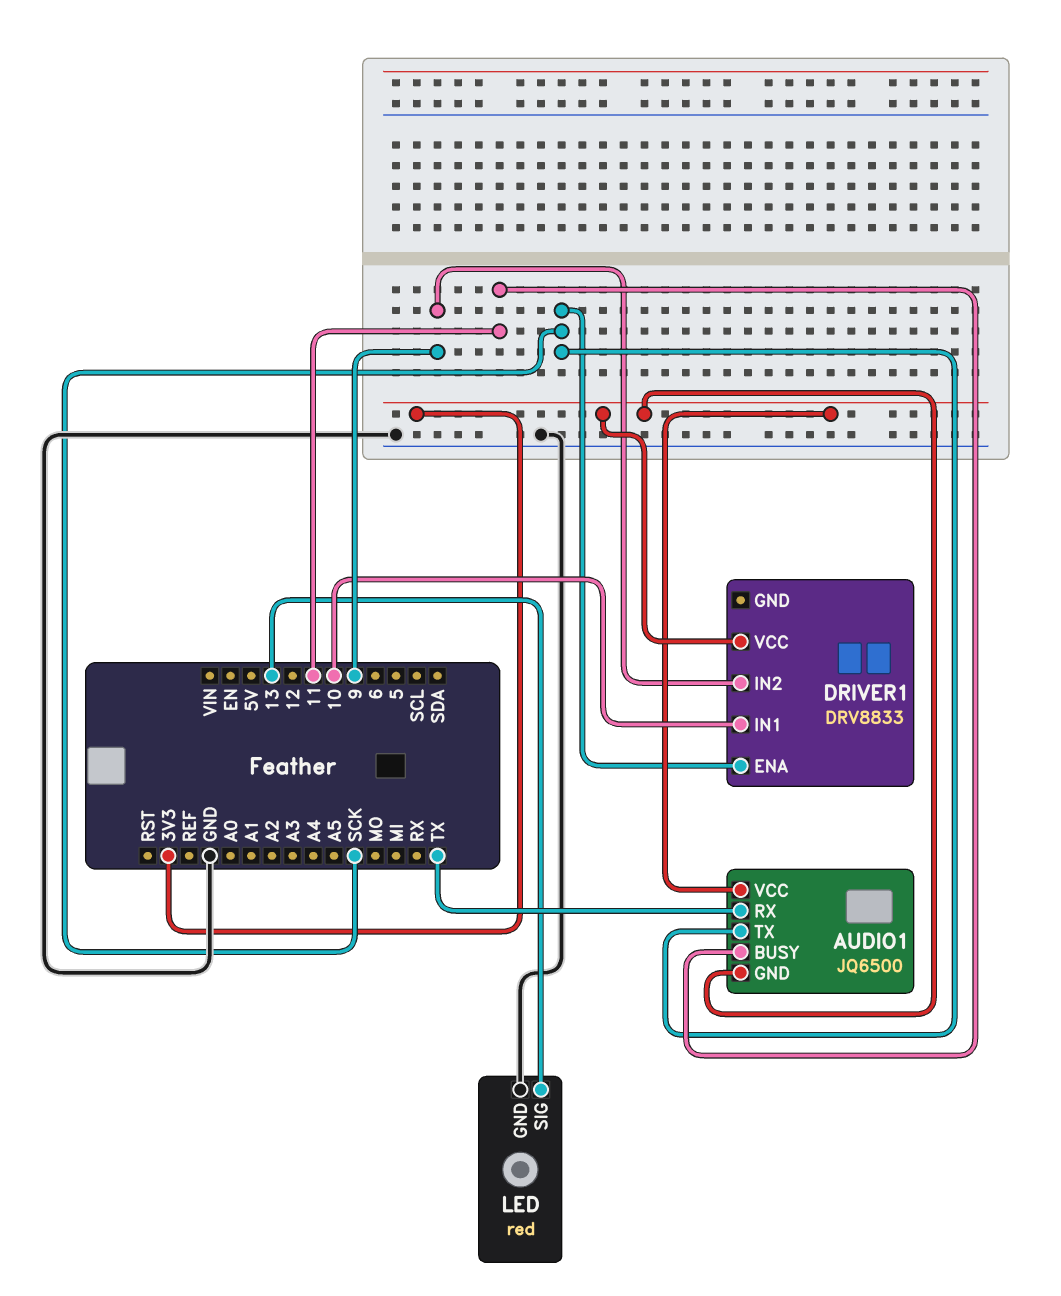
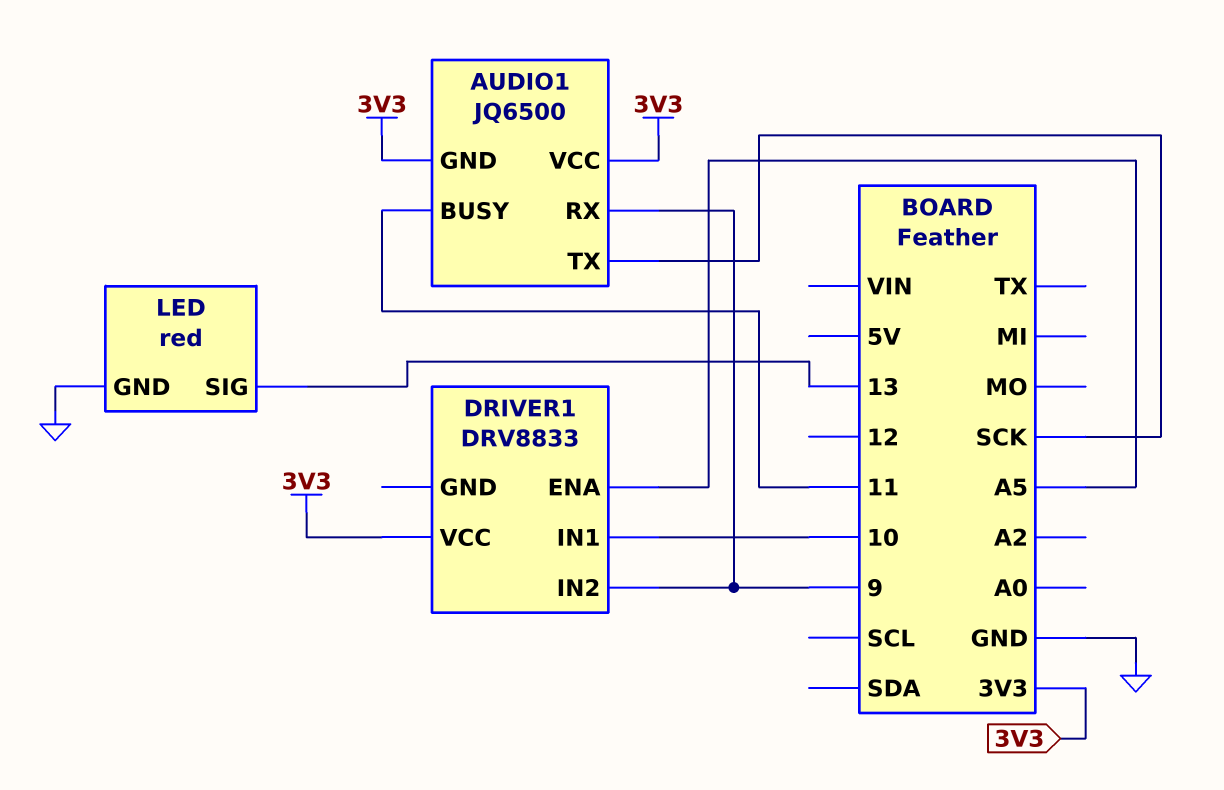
AUDIO1 pin RX: TX -> 9
DRIVER1 pin ENA: SCK -> A5

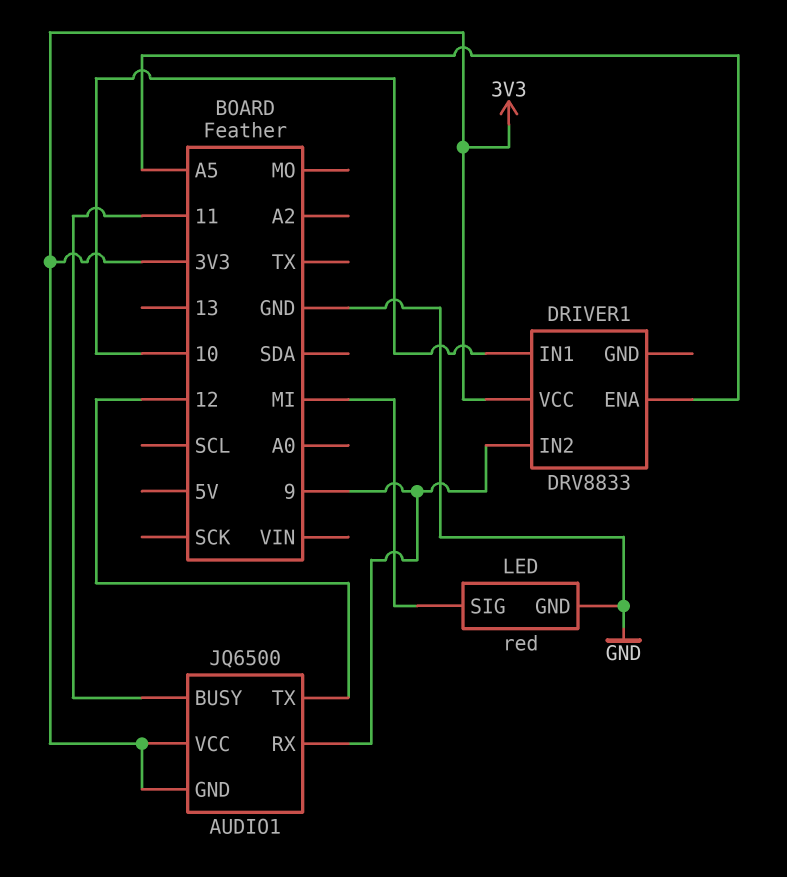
AUDIO1 pin TX: SCK -> 12
LED pin SIG: 13 -> MI

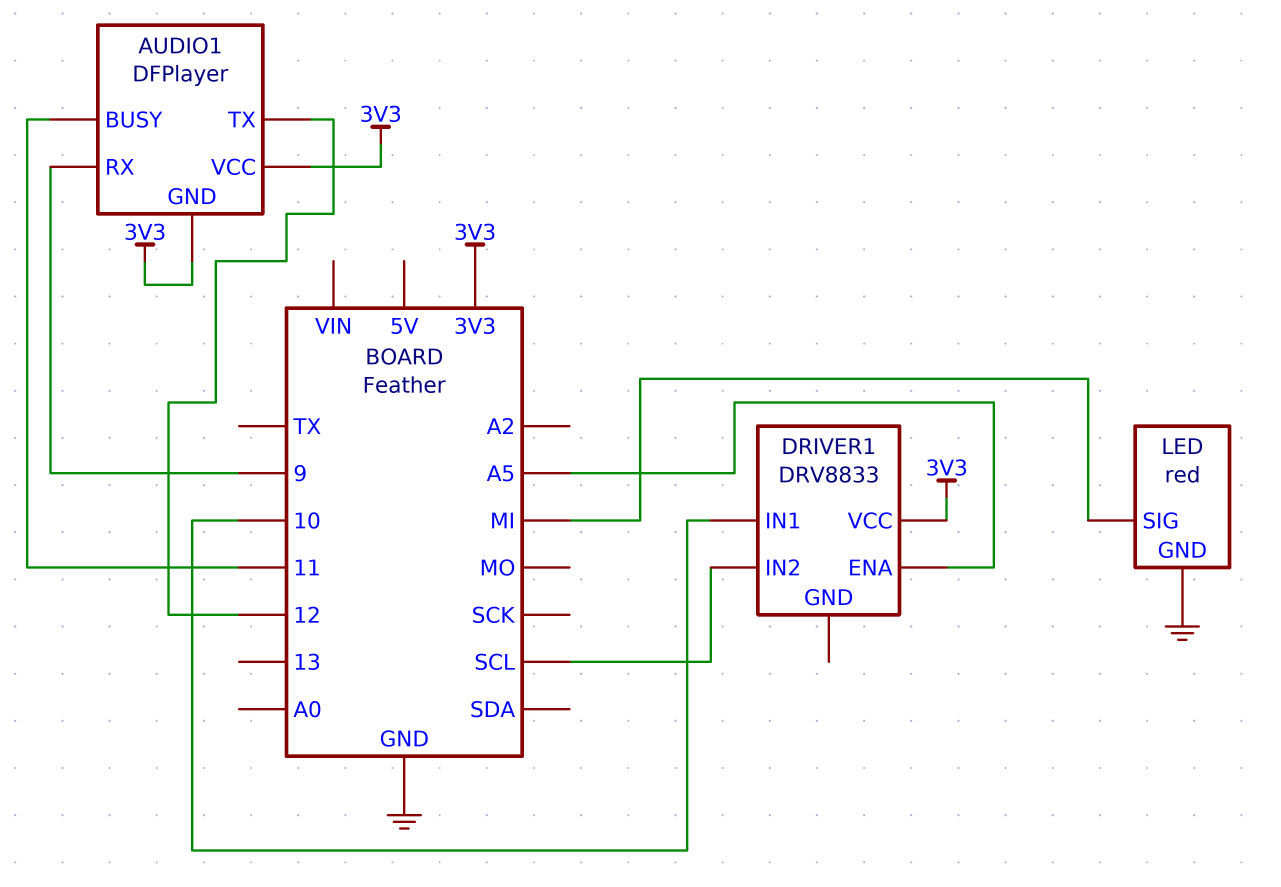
AUDIO1: JQ6500 -> DFPlayer
DRIVER1 pin IN2: 9 -> SCL

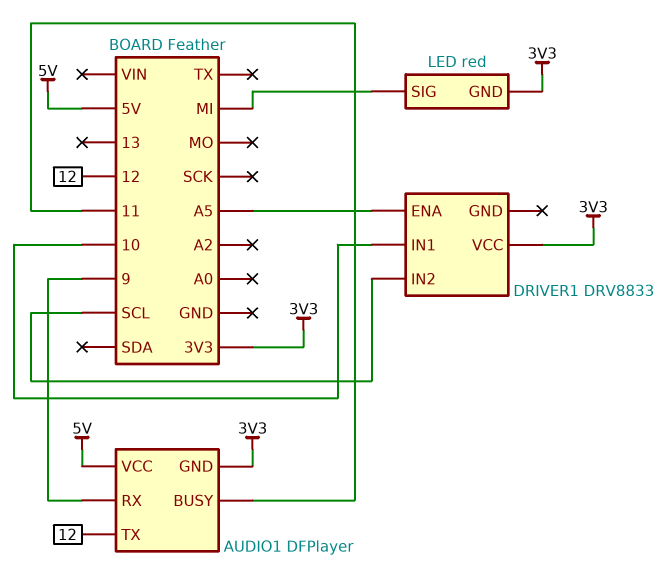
AUDIO1 pin VCC: 3V3 -> 5V
LED pin GND: GND -> 3V3

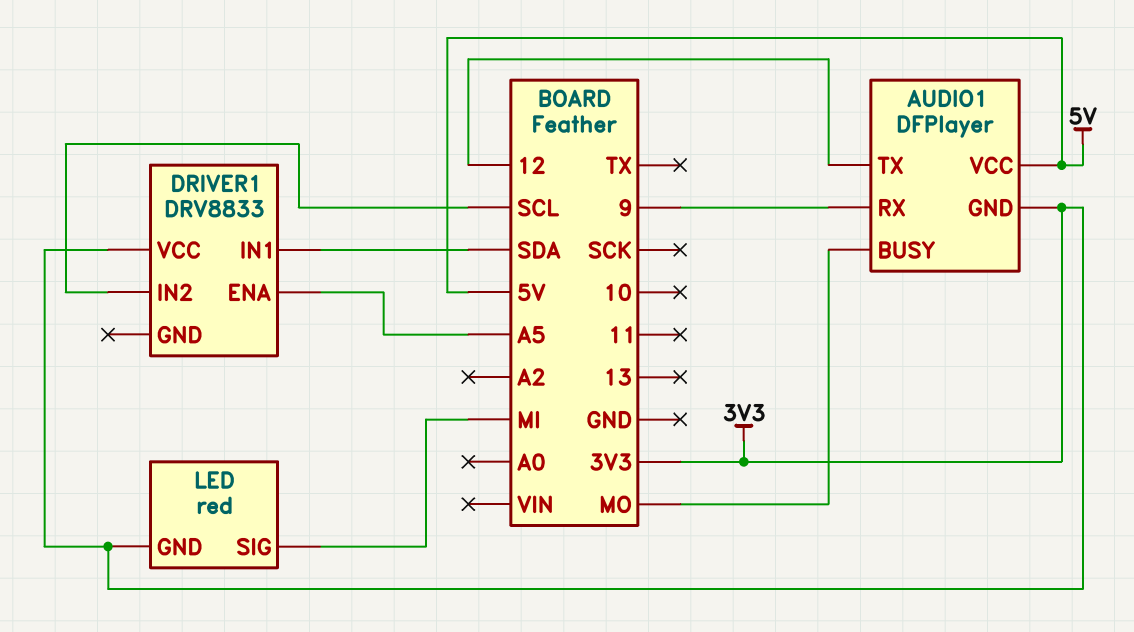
AUDIO1 pin BUSY: 11 -> MO
DRIVER1 pin IN1: 10 -> SDA

